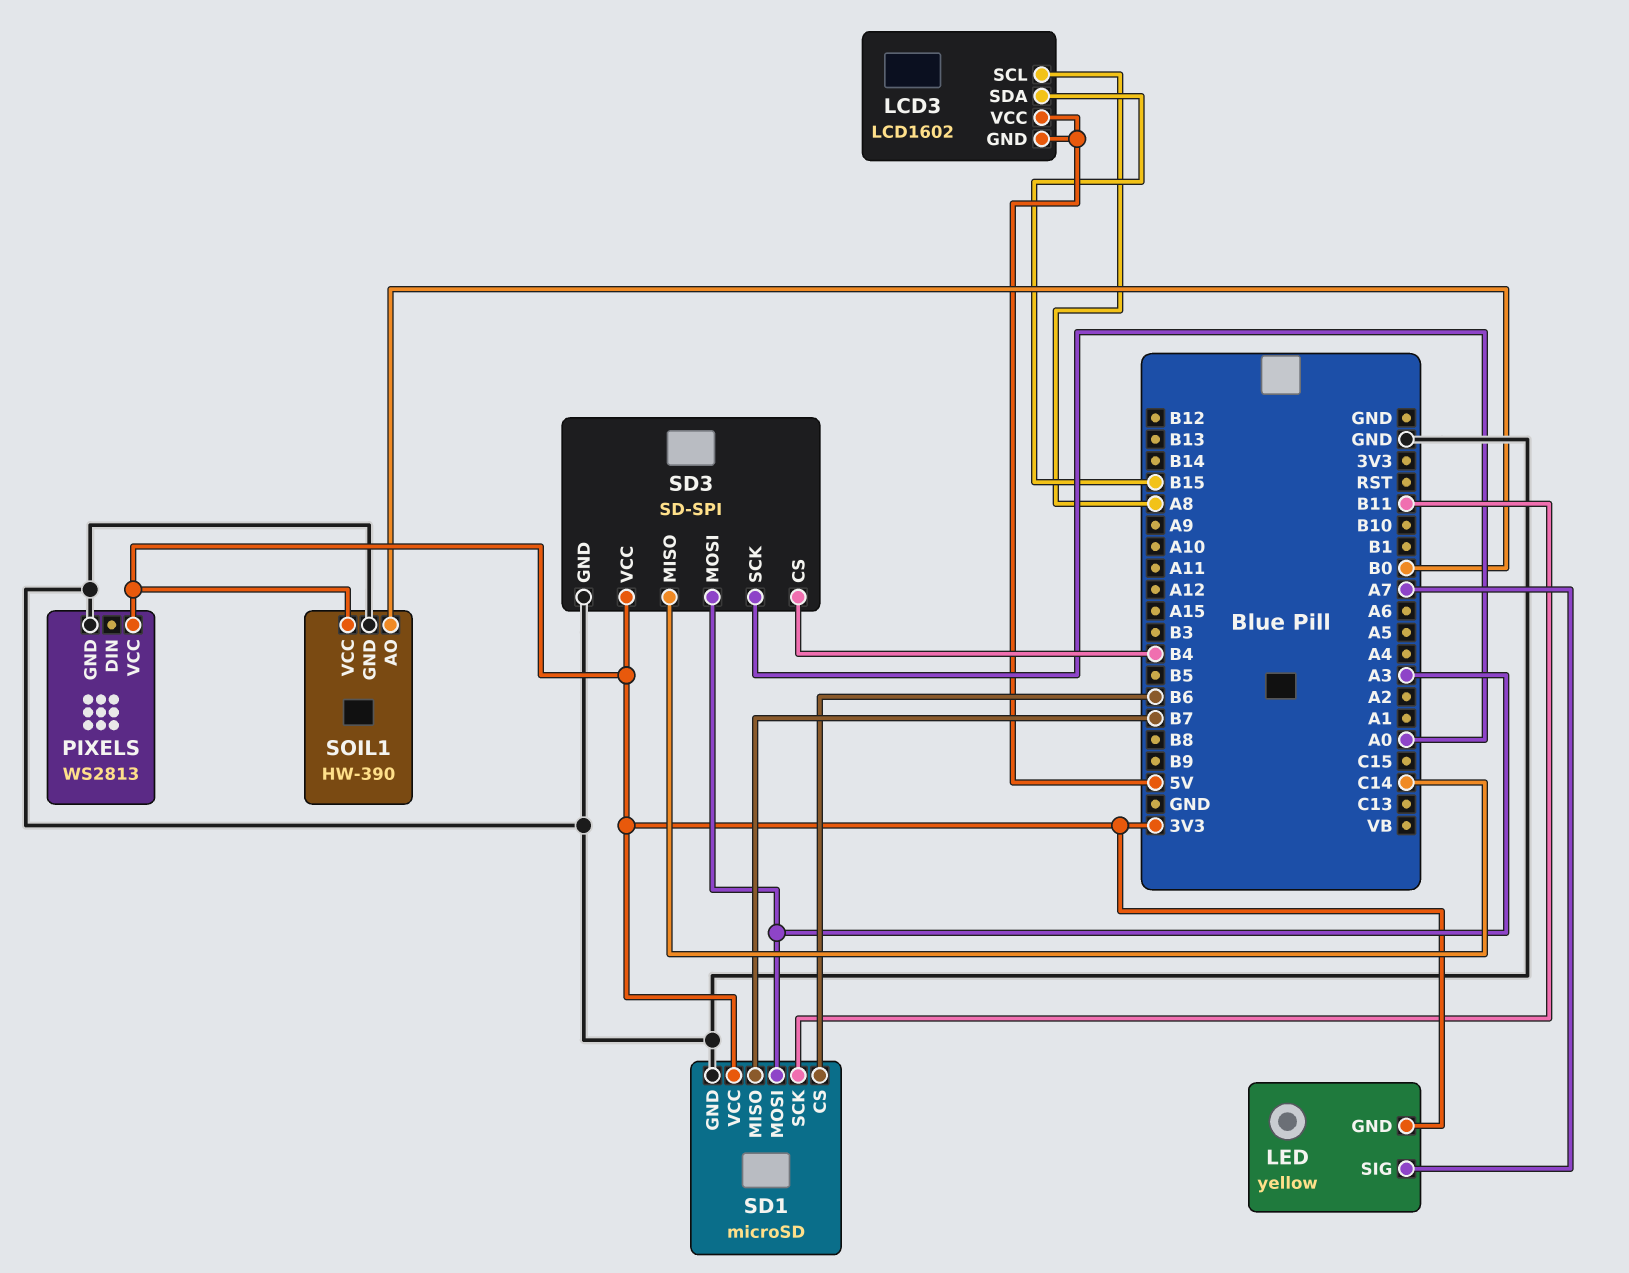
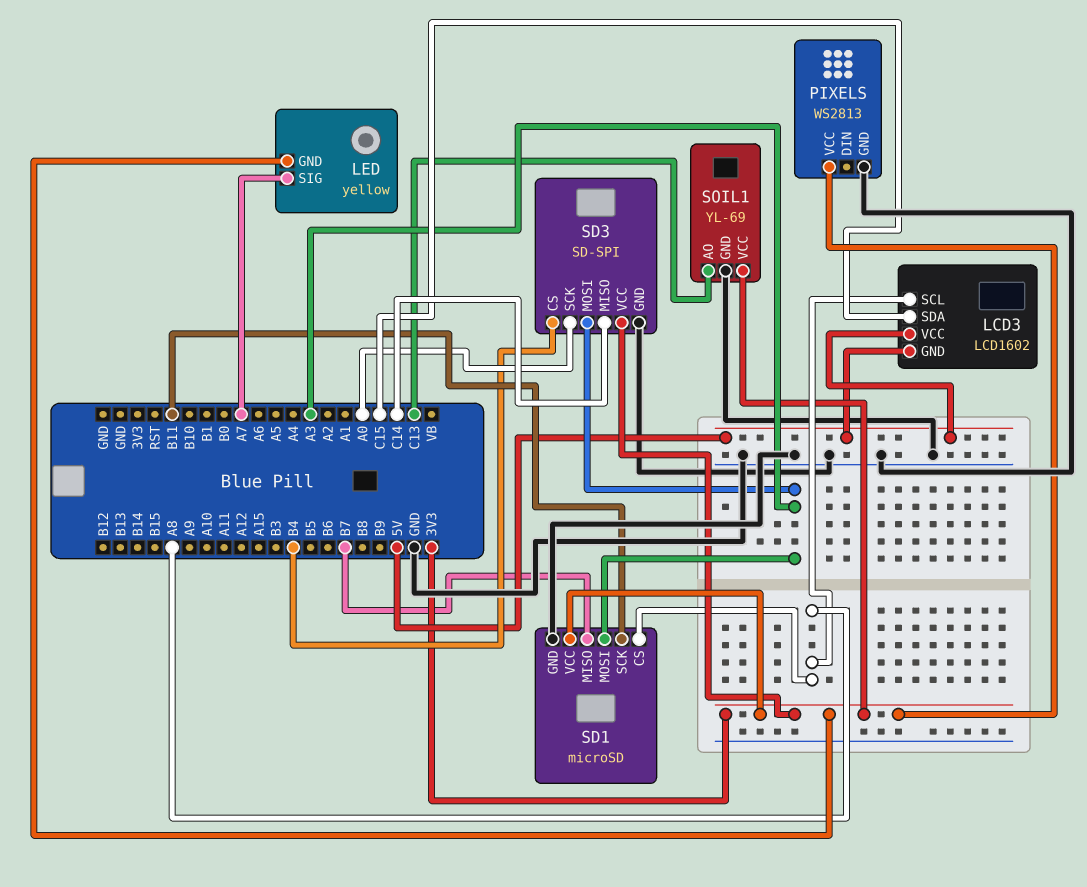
LCD3 pin SDA: B15 -> C15
SD1 pin CS: B6 -> A8
SOIL1: HW-390 -> YL-69
SOIL1 pin AO: B0 -> C13

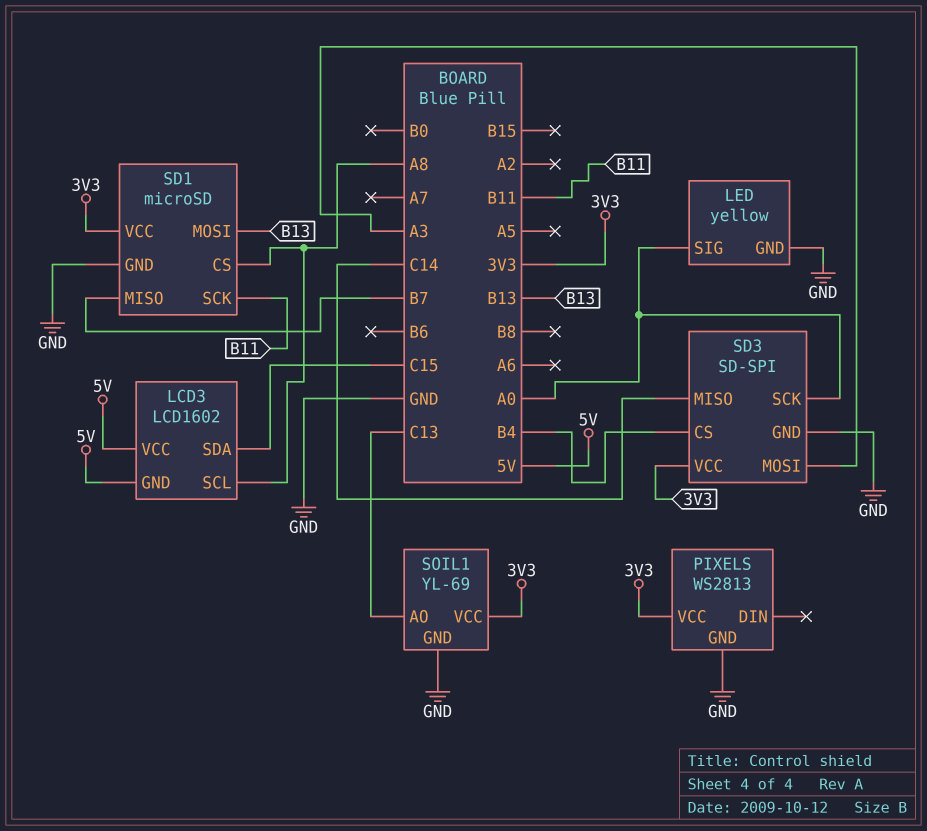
LED pin GND: 3V3 -> GND
LED pin SIG: A7 -> A0
SD1 pin MOSI: A3 -> B13

